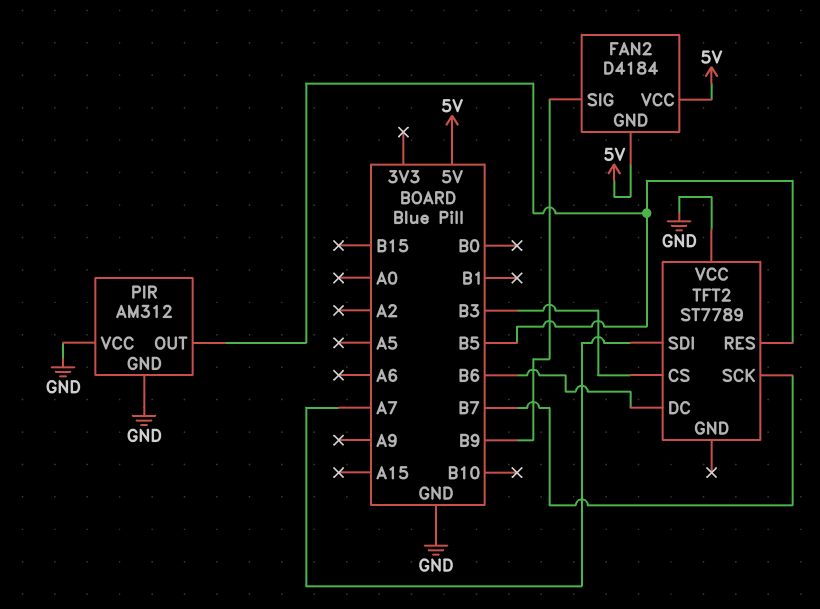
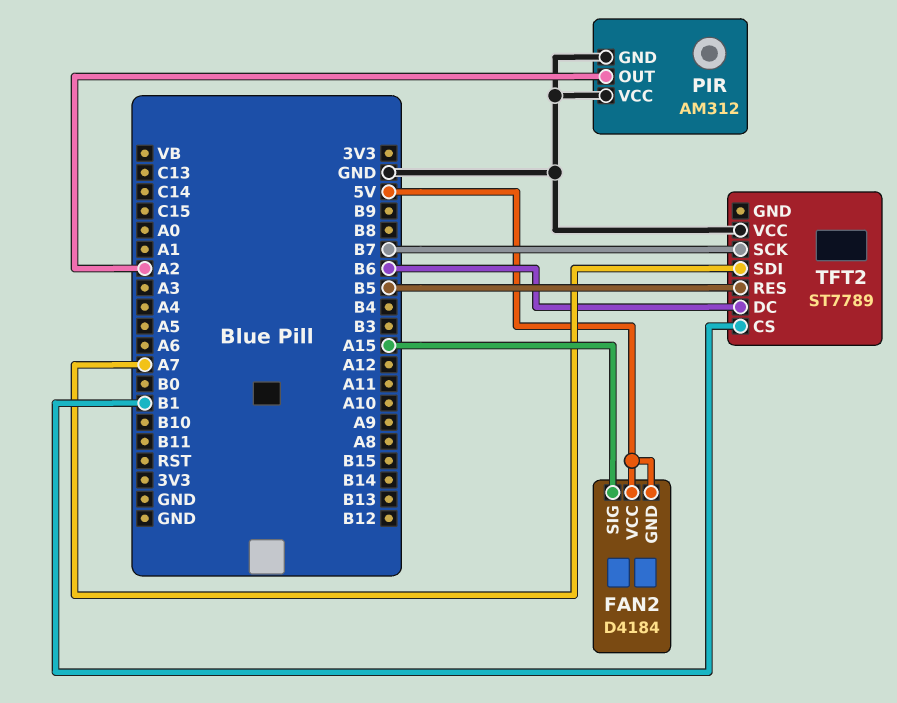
FAN2 pin SIG: B9 -> A15
PIR pin OUT: B5 -> A2
TFT2 pin CS: B3 -> B1

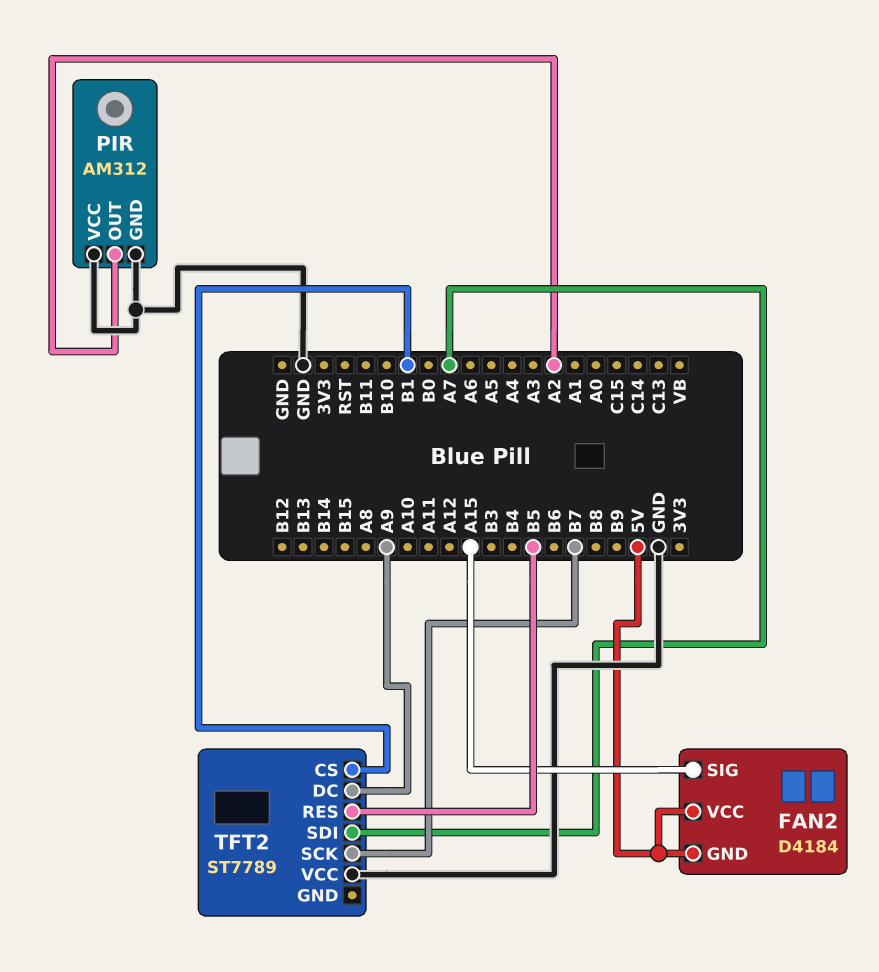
TFT2 pin DC: B6 -> A9

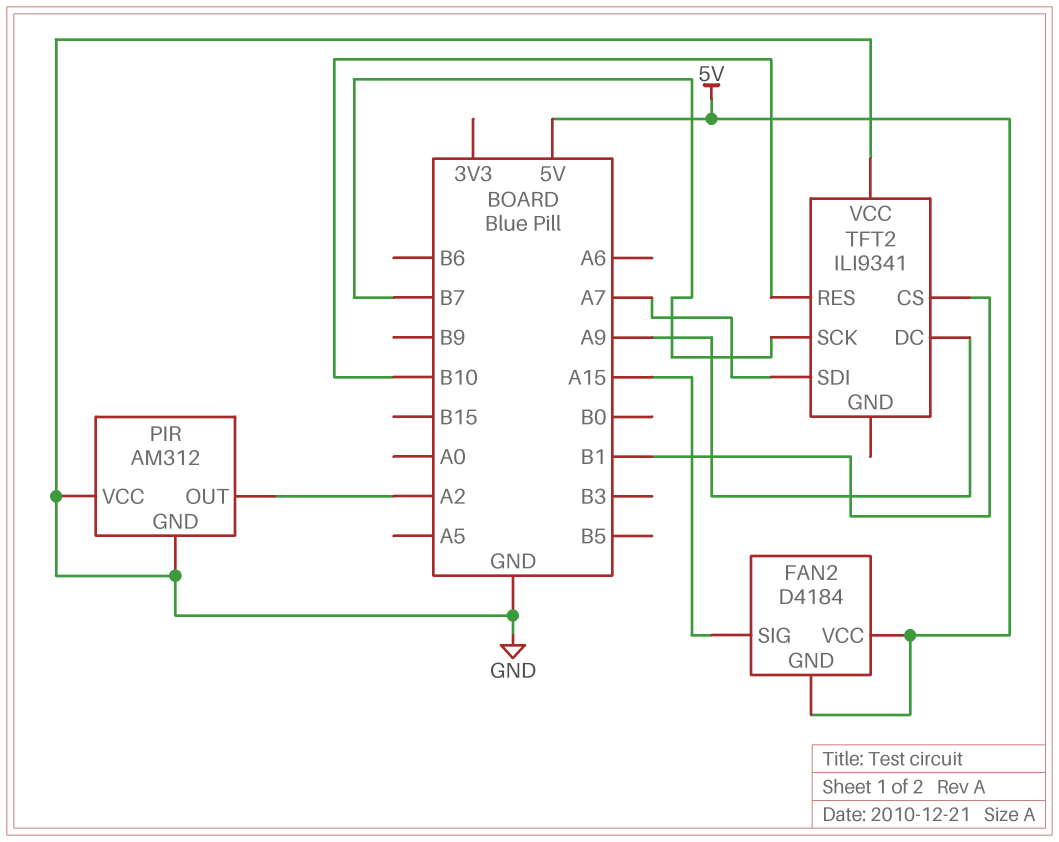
TFT2: ST7789 -> ILI9341
TFT2 pin RES: B5 -> B10

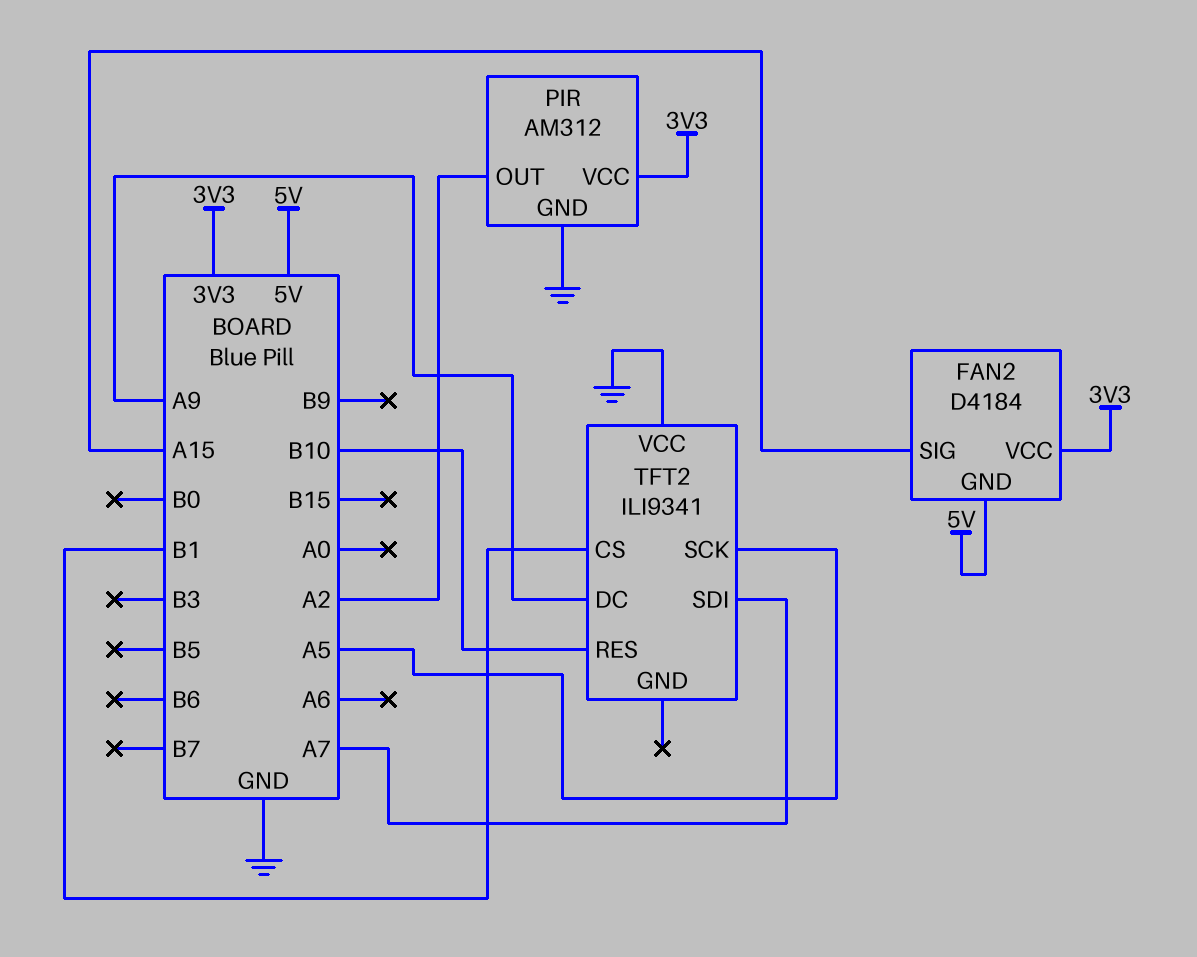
FAN2 pin VCC: 5V -> 3V3
PIR pin VCC: GND -> 3V3
TFT2 pin SCK: B7 -> A5

